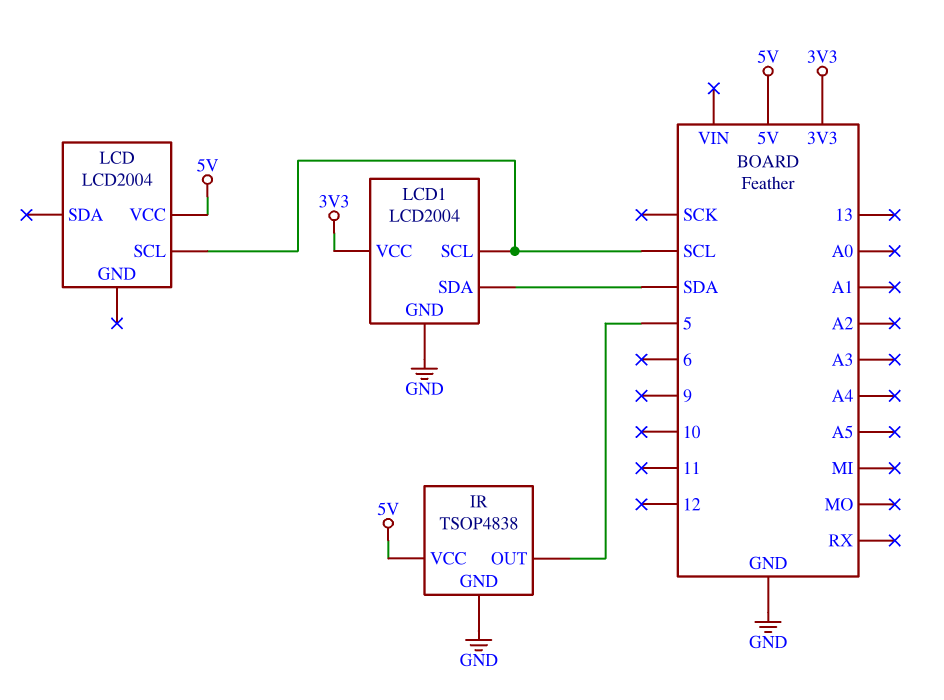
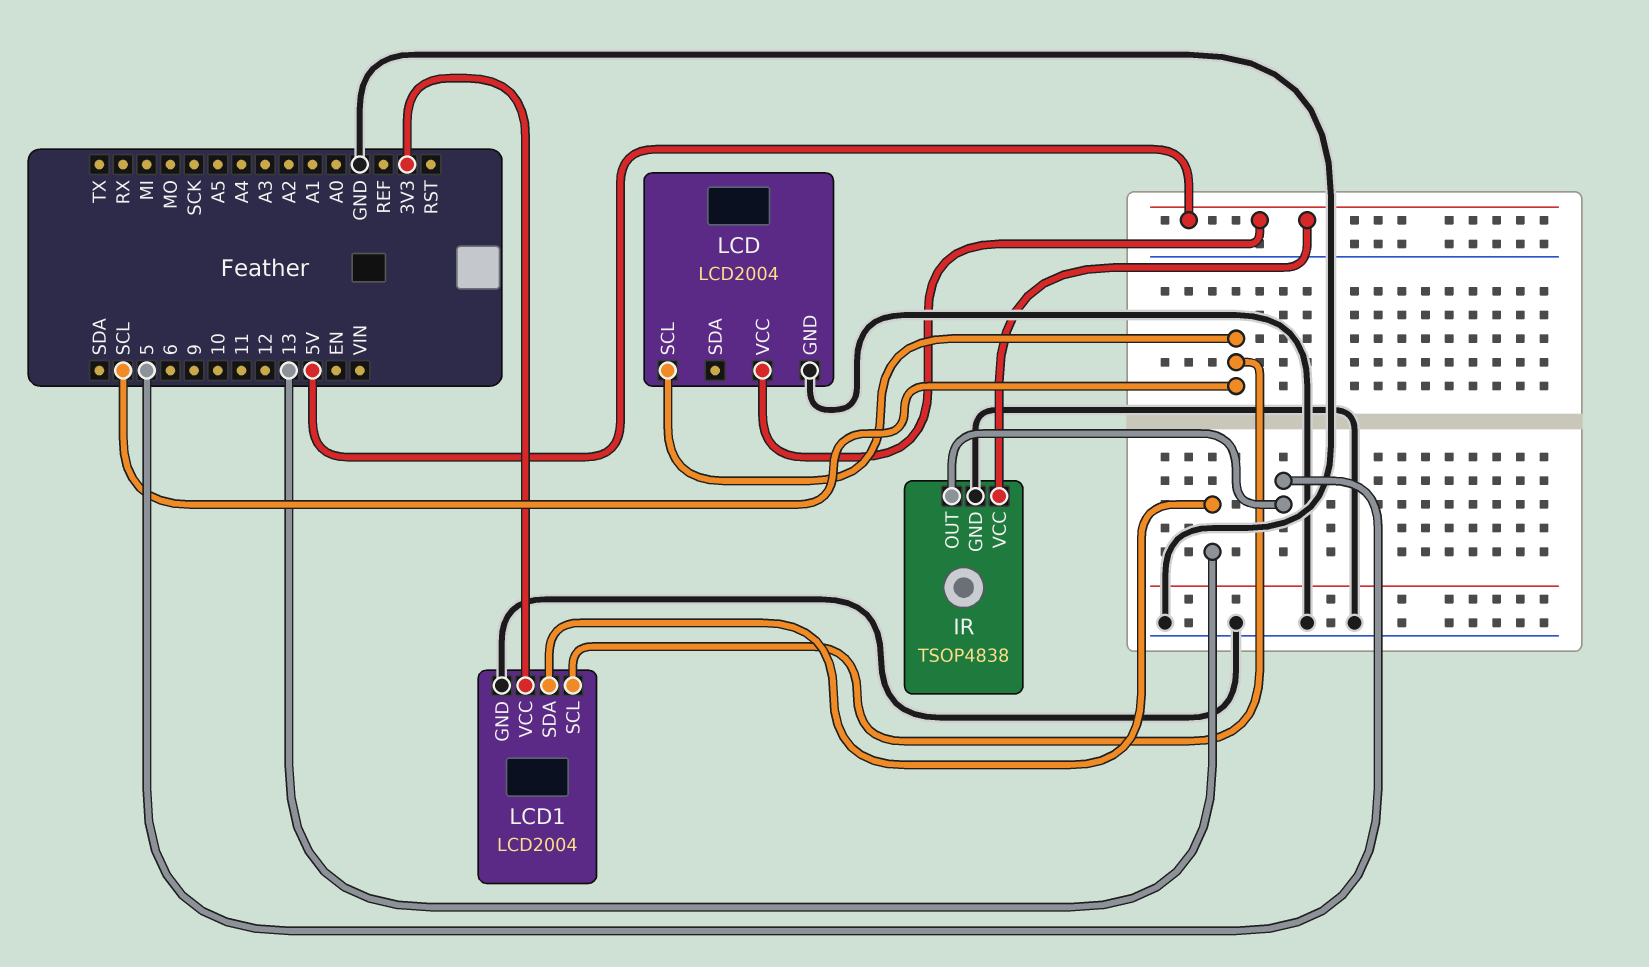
LCD pin GND: none -> GND
LCD1 pin SDA: SDA -> 13

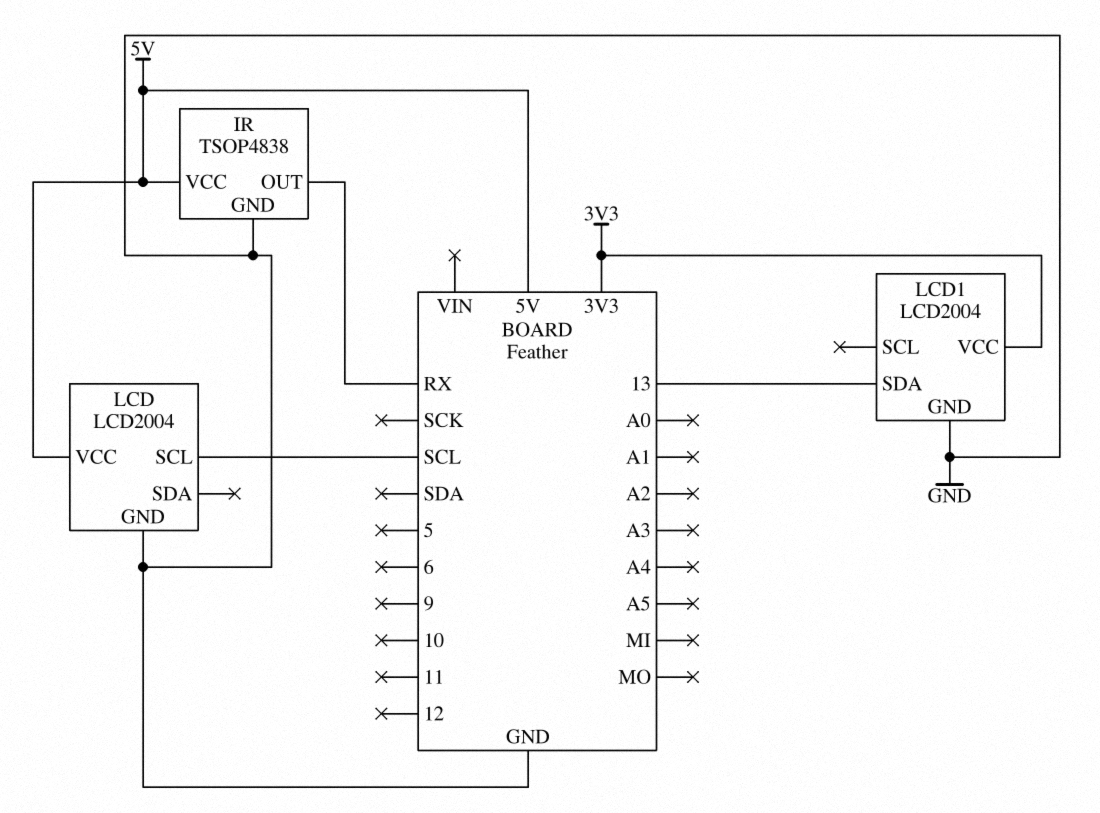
IR pin OUT: 5 -> RX
LCD1 pin SCL: SCL -> none

